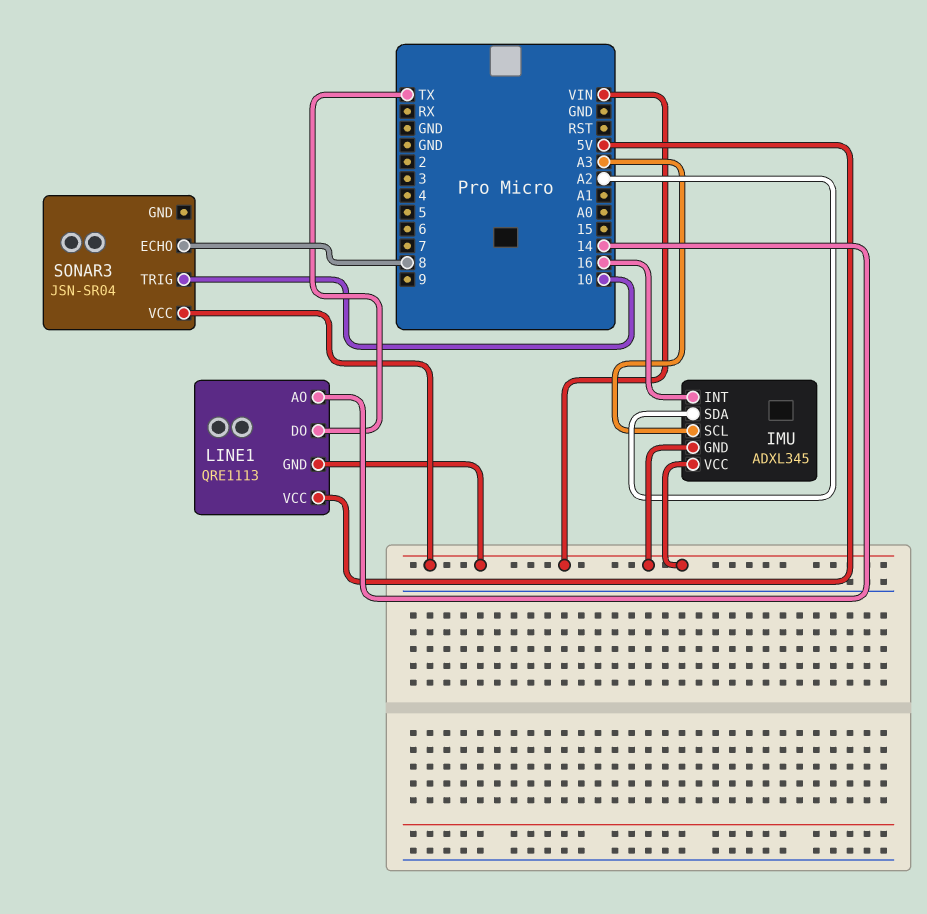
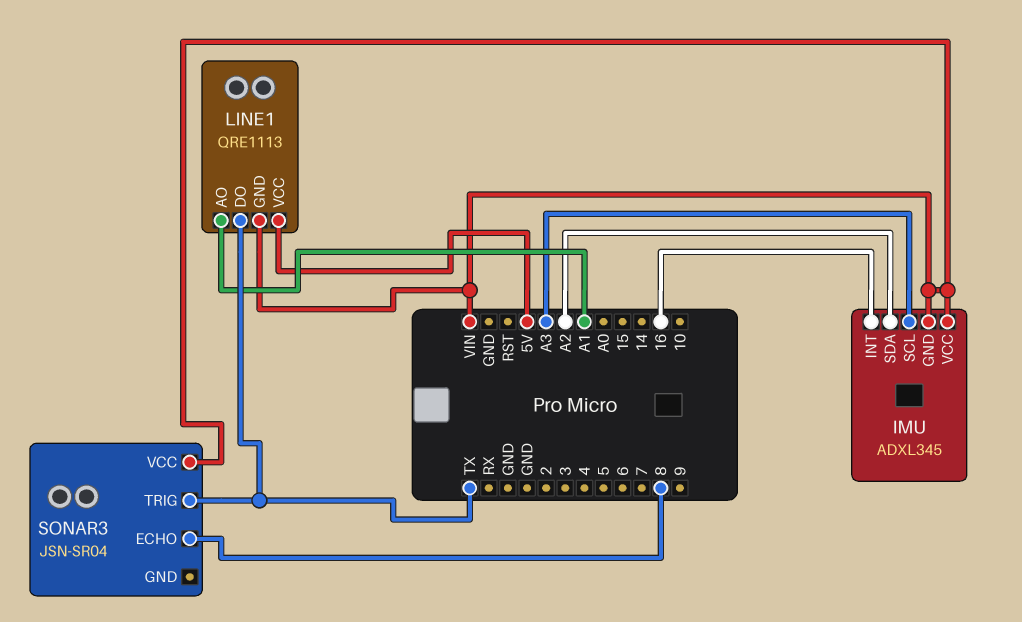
LINE1 pin AO: 14 -> A1
SONAR3 pin TRIG: 10 -> TX

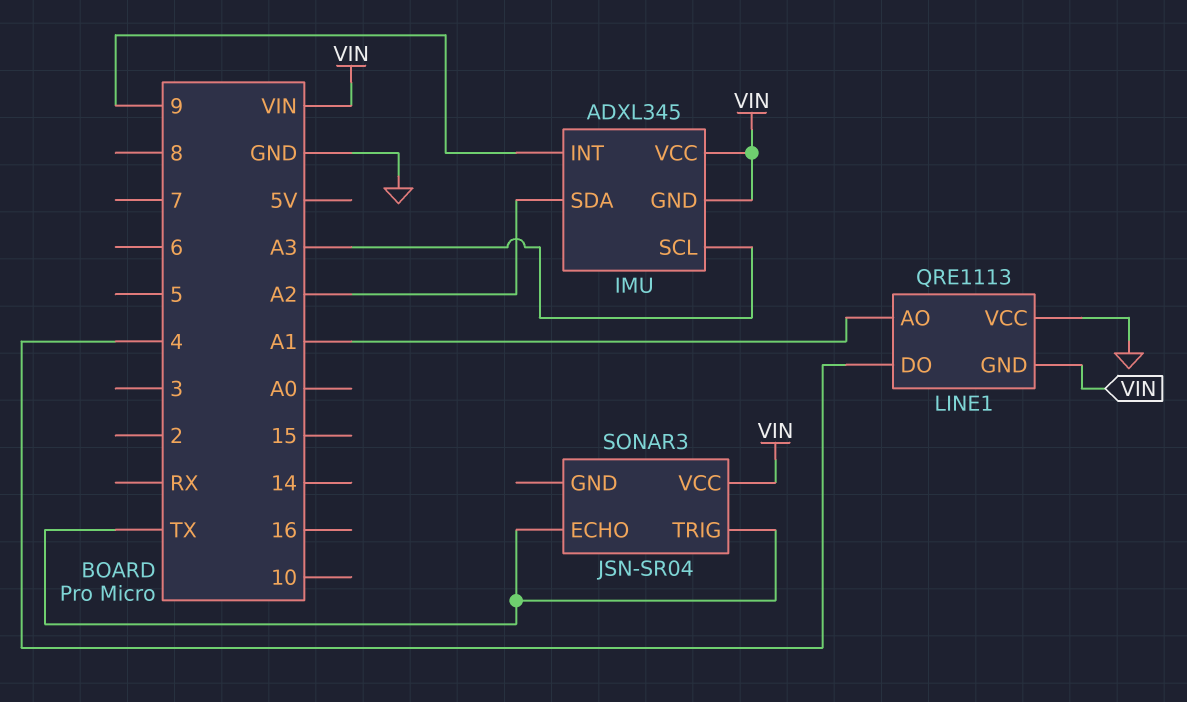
IMU pin INT: 16 -> 9
LINE1 pin DO: TX -> 4
LINE1 pin VCC: 5V -> GND
SONAR3 pin ECHO: 8 -> TX

